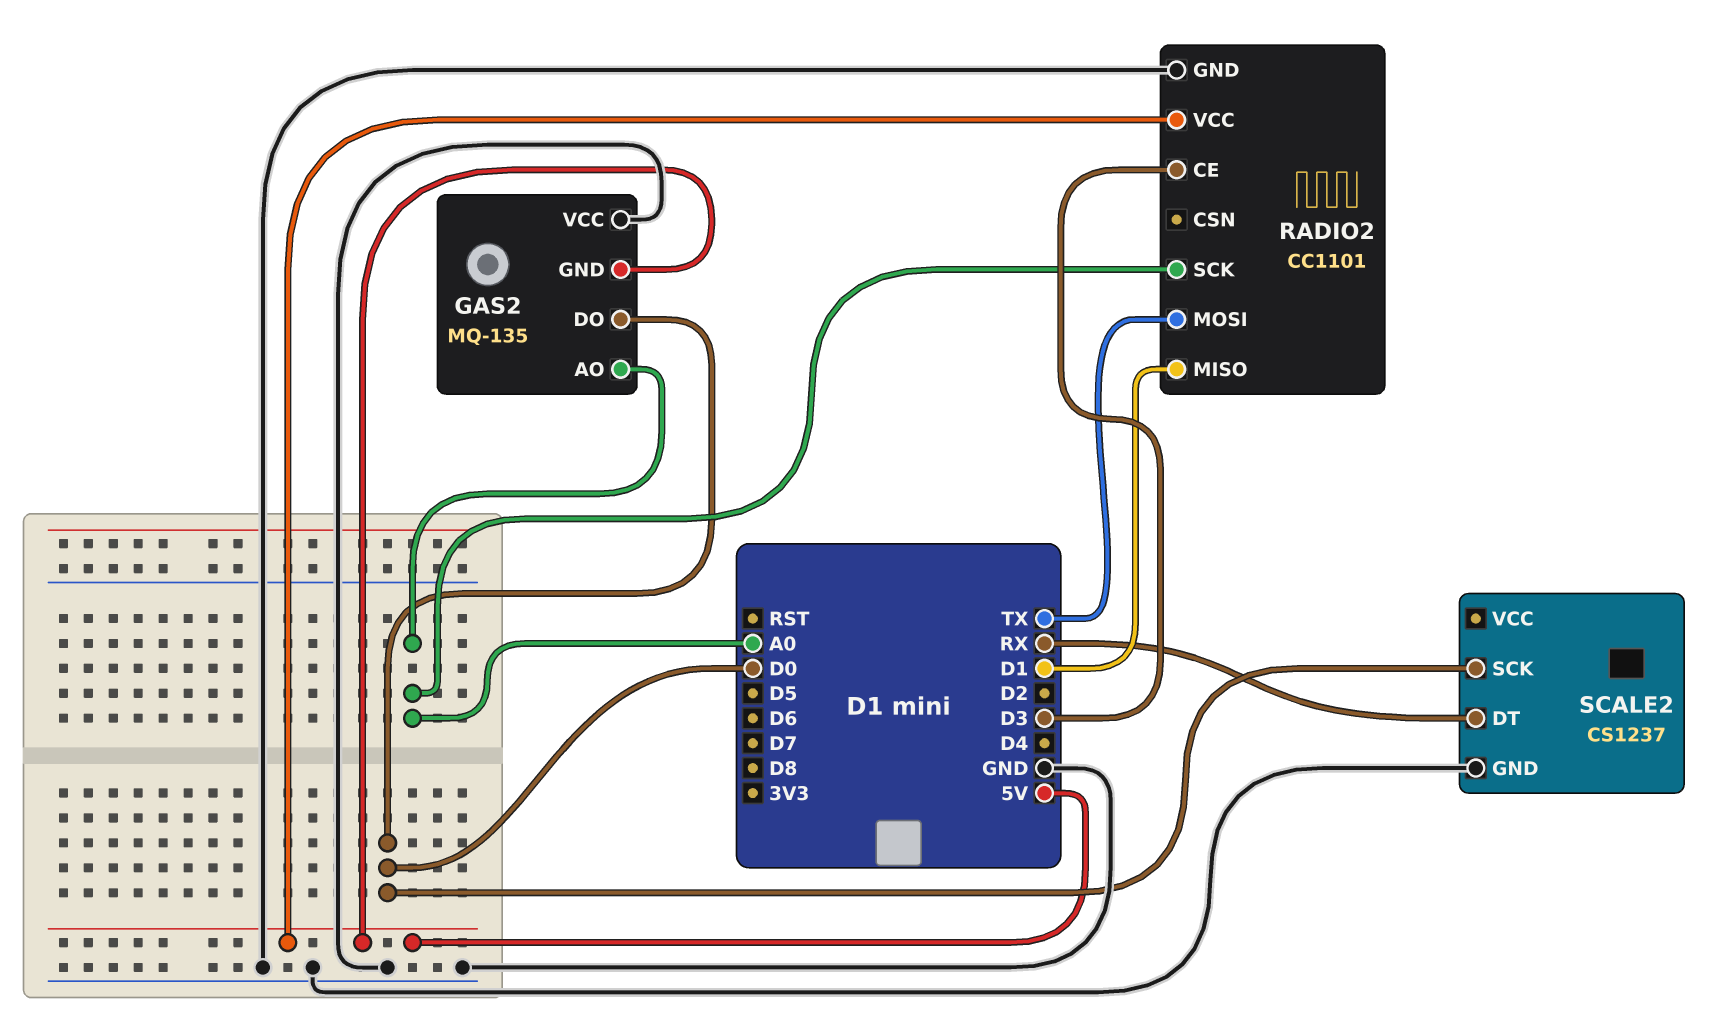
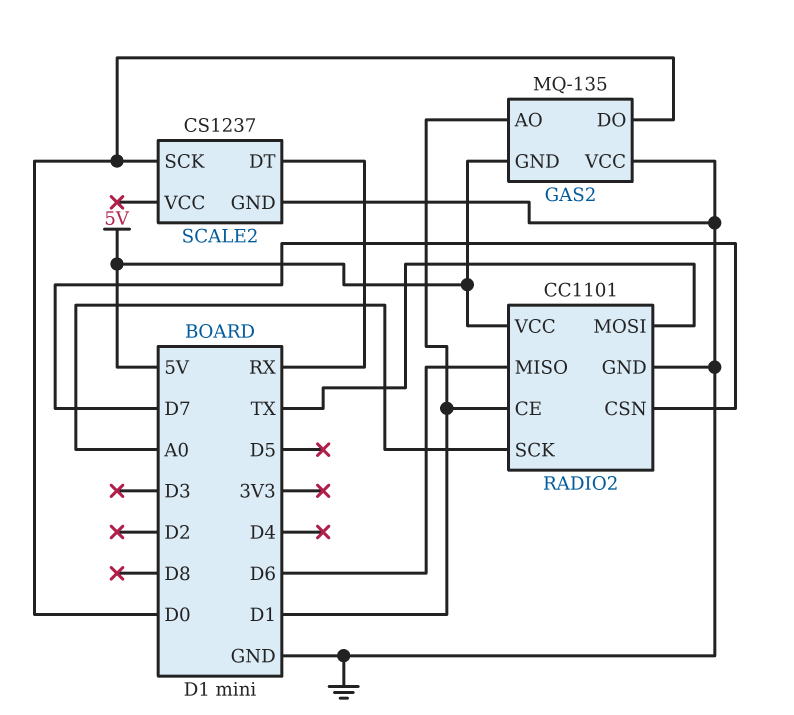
GAS2 pin AO: A0 -> D1
RADIO2 pin CE: D3 -> D1
RADIO2 pin CSN: none -> D7
RADIO2 pin MISO: D1 -> D6

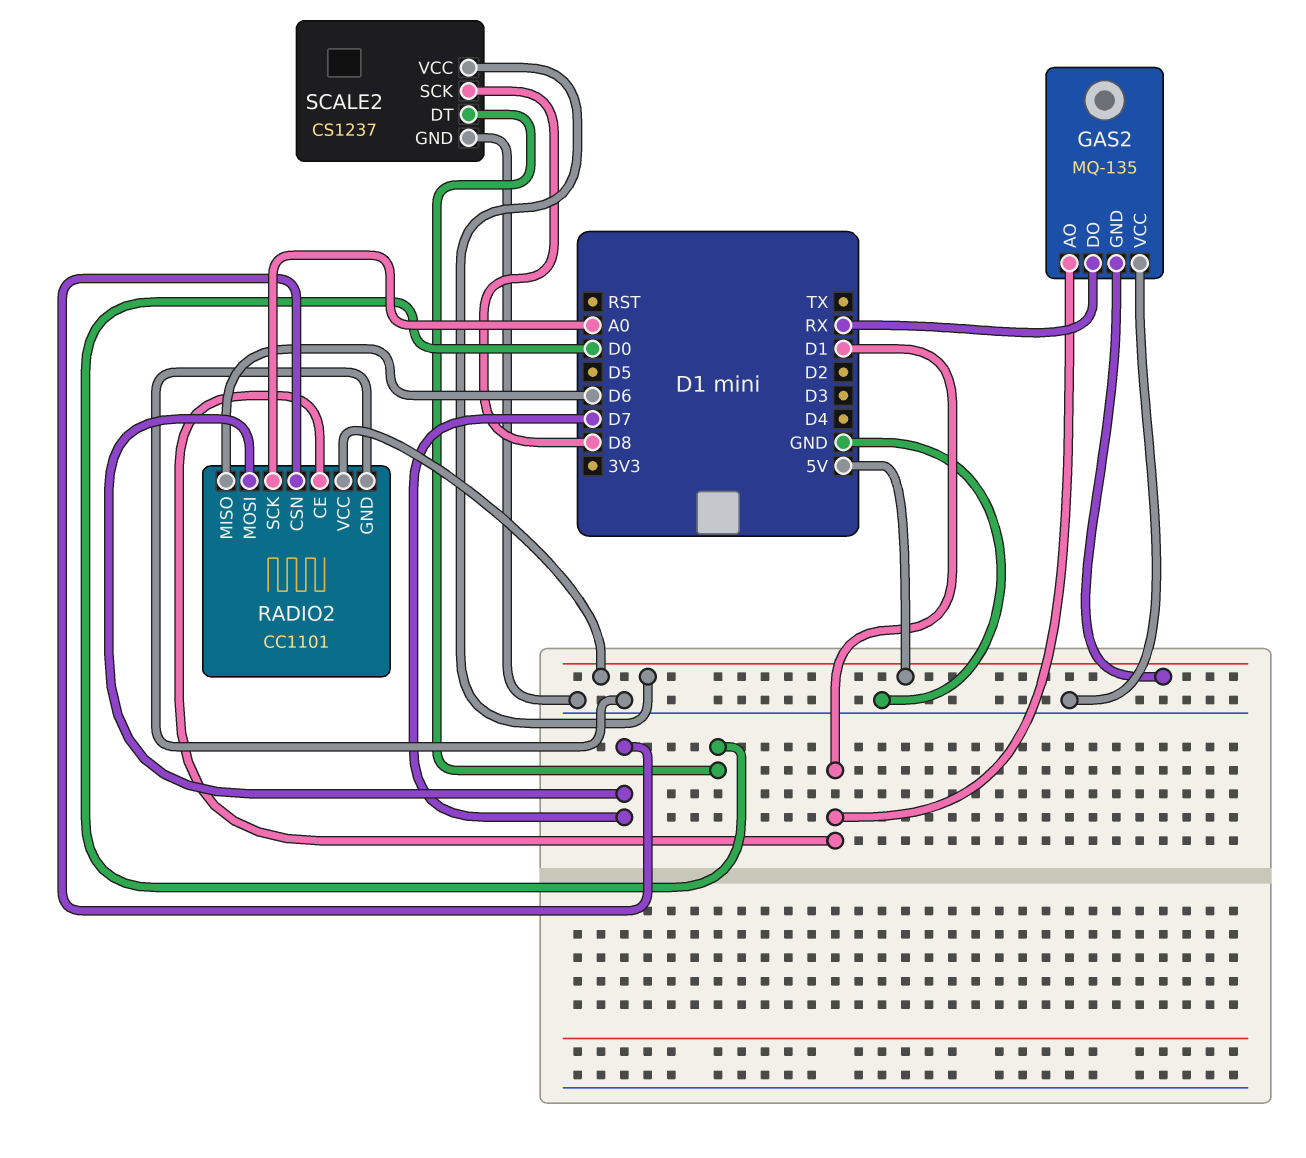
GAS2 pin DO: D0 -> RX
RADIO2 pin MOSI: TX -> D7
SCALE2 pin DT: RX -> D0
SCALE2 pin SCK: D0 -> D8
SCALE2 pin VCC: none -> 5V

